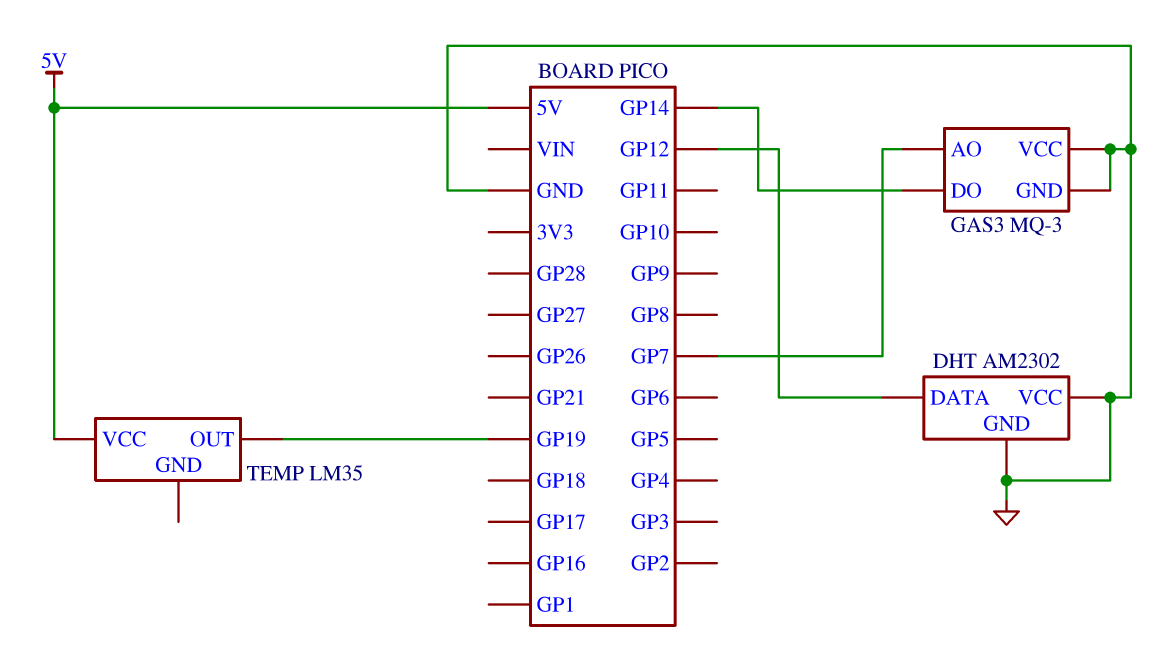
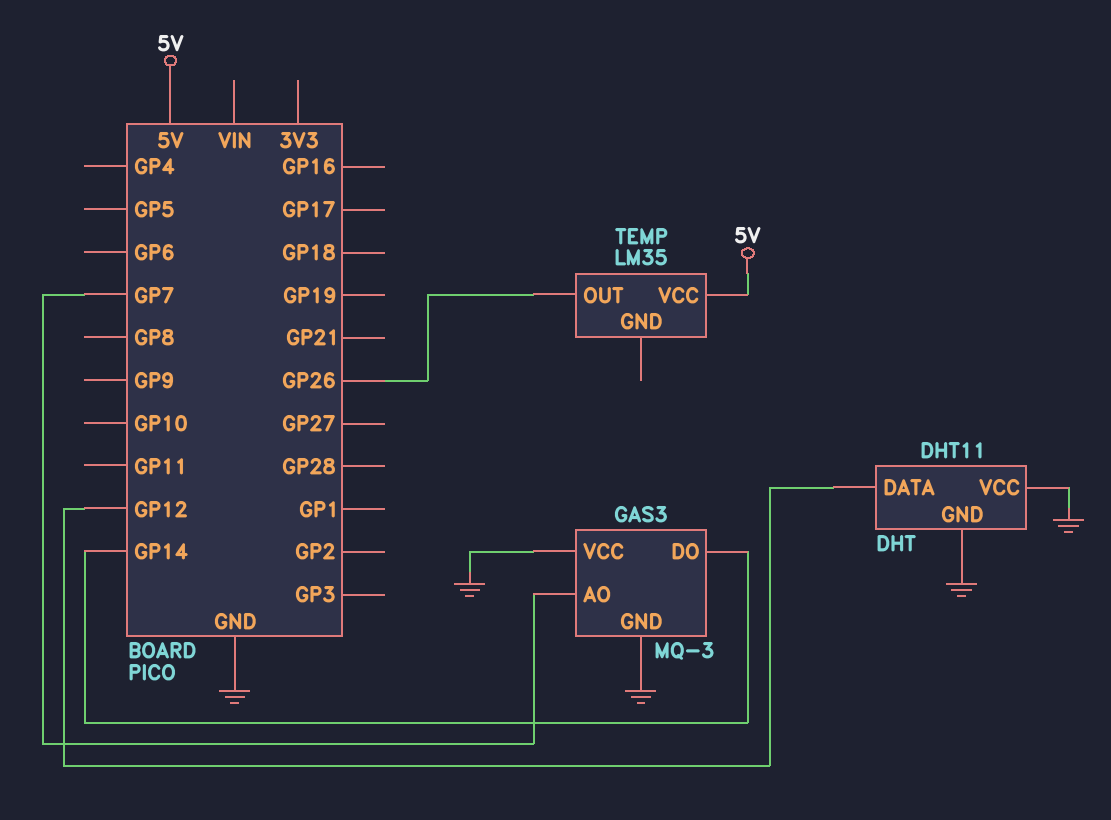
DHT: AM2302 -> DHT11
TEMP pin OUT: GP19 -> GP26

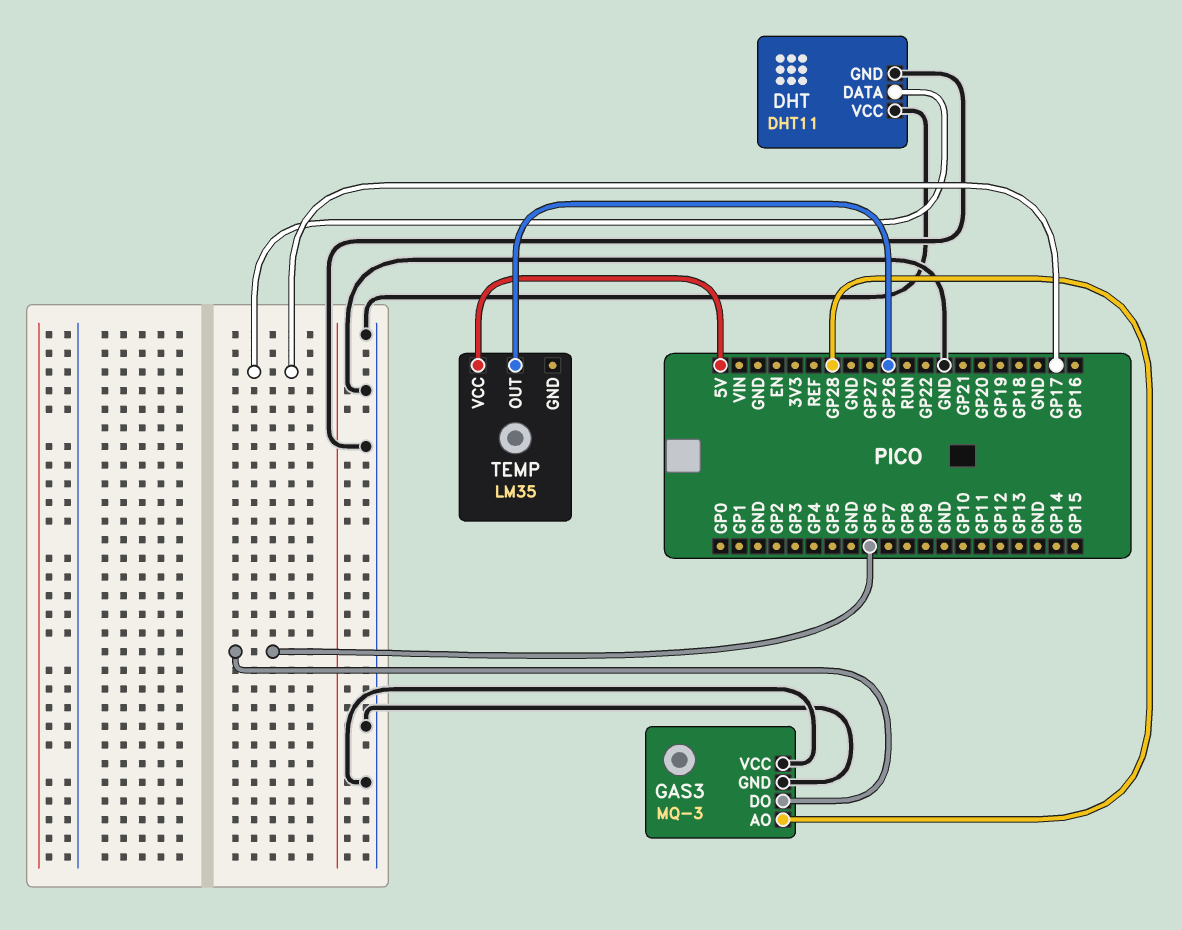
DHT pin DATA: GP12 -> GP17
GAS3 pin AO: GP7 -> GP28
GAS3 pin DO: GP14 -> GP6

